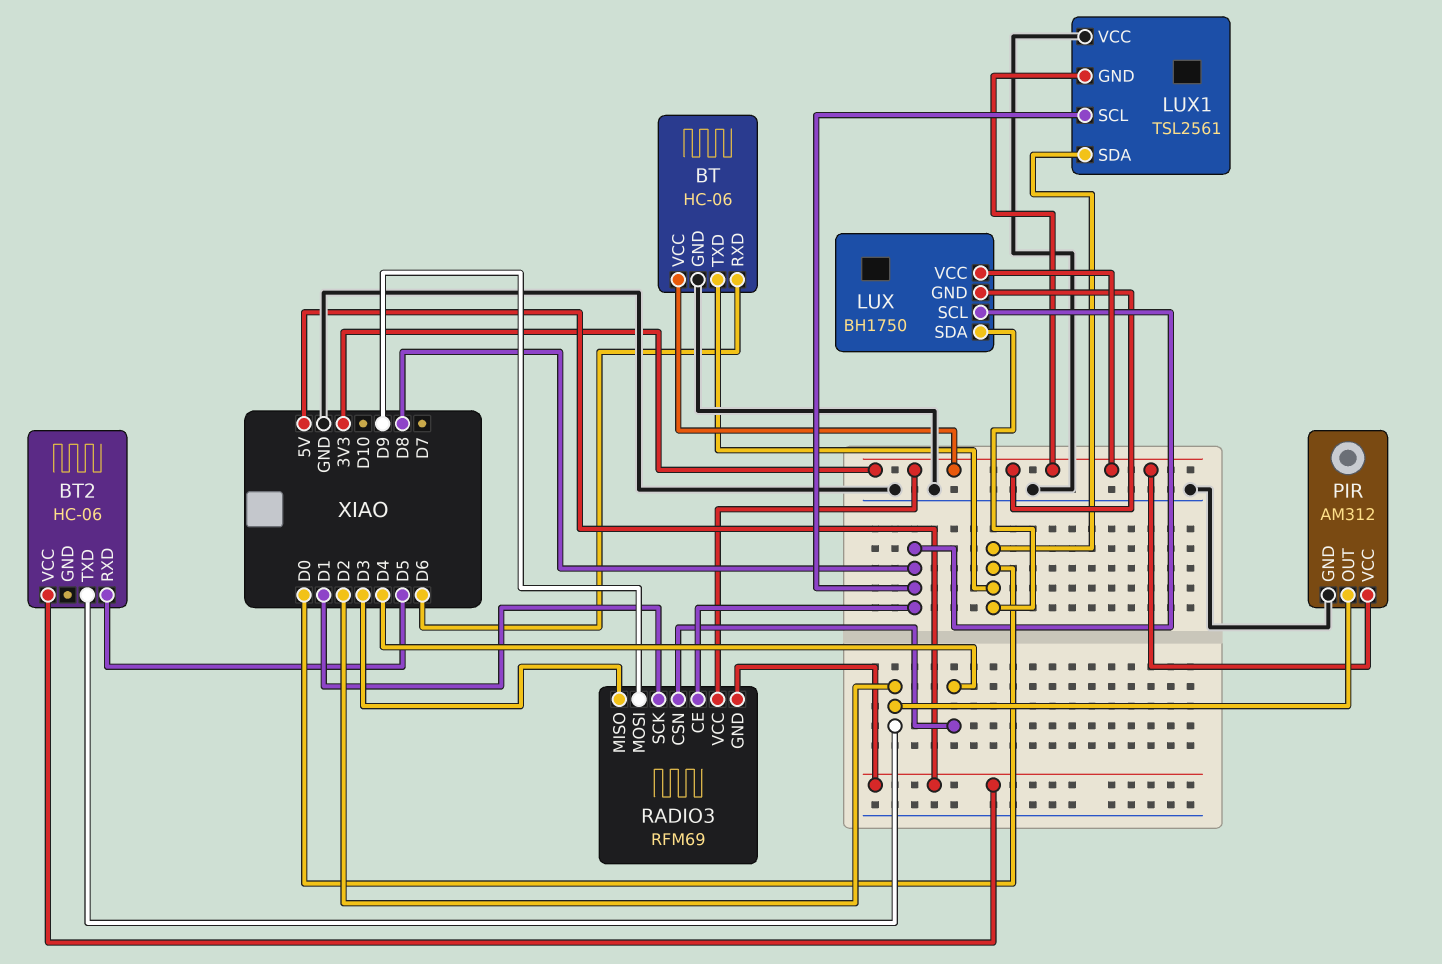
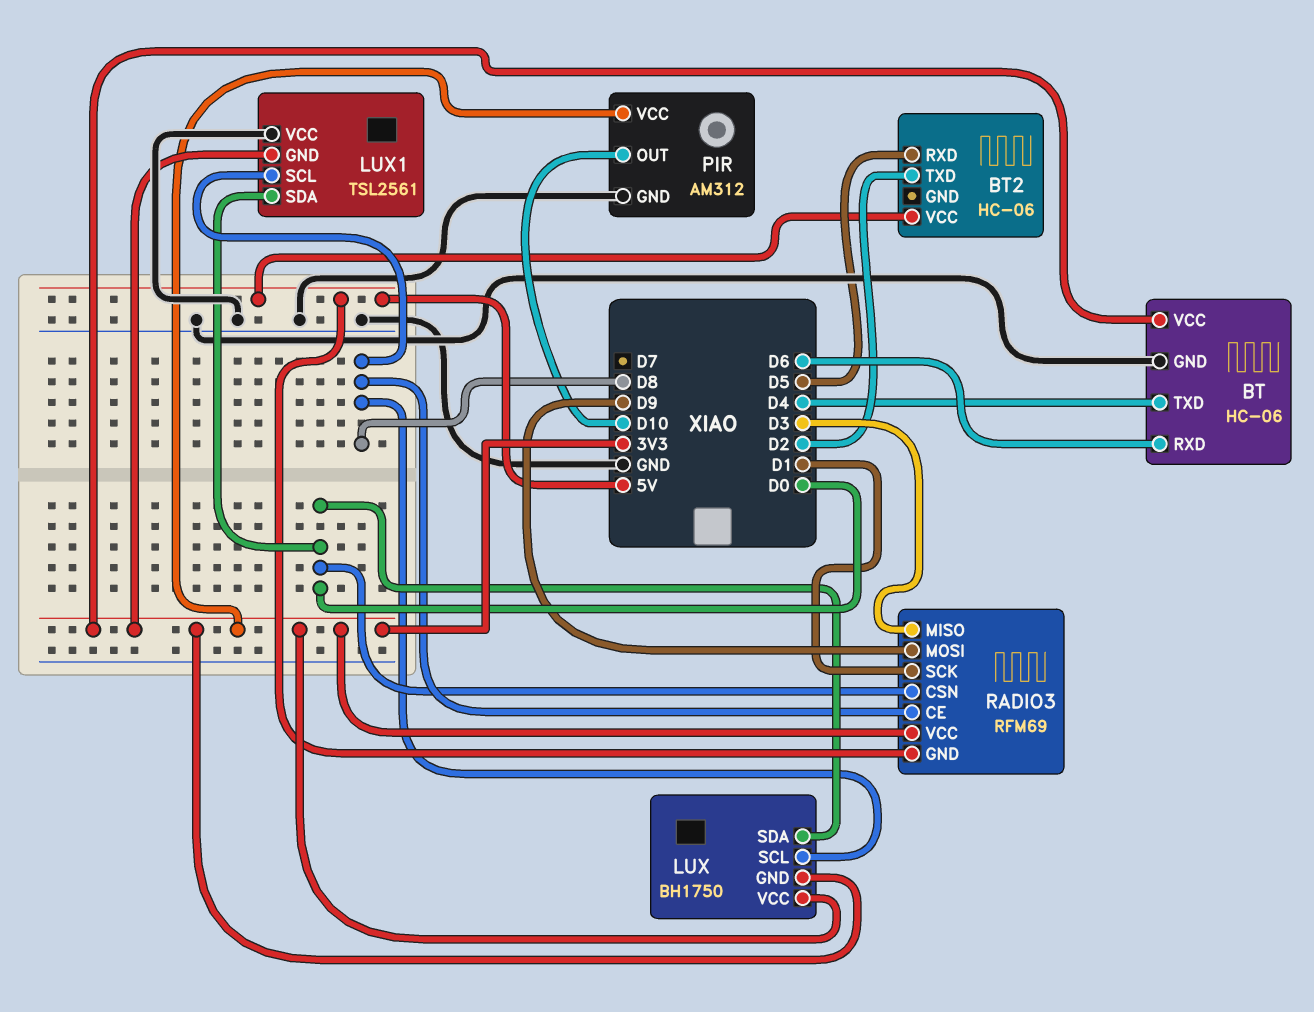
BT pin TXD: D0 -> D4
PIR pin OUT: D2 -> D10
RADIO3 pin CSN: D4 -> D0

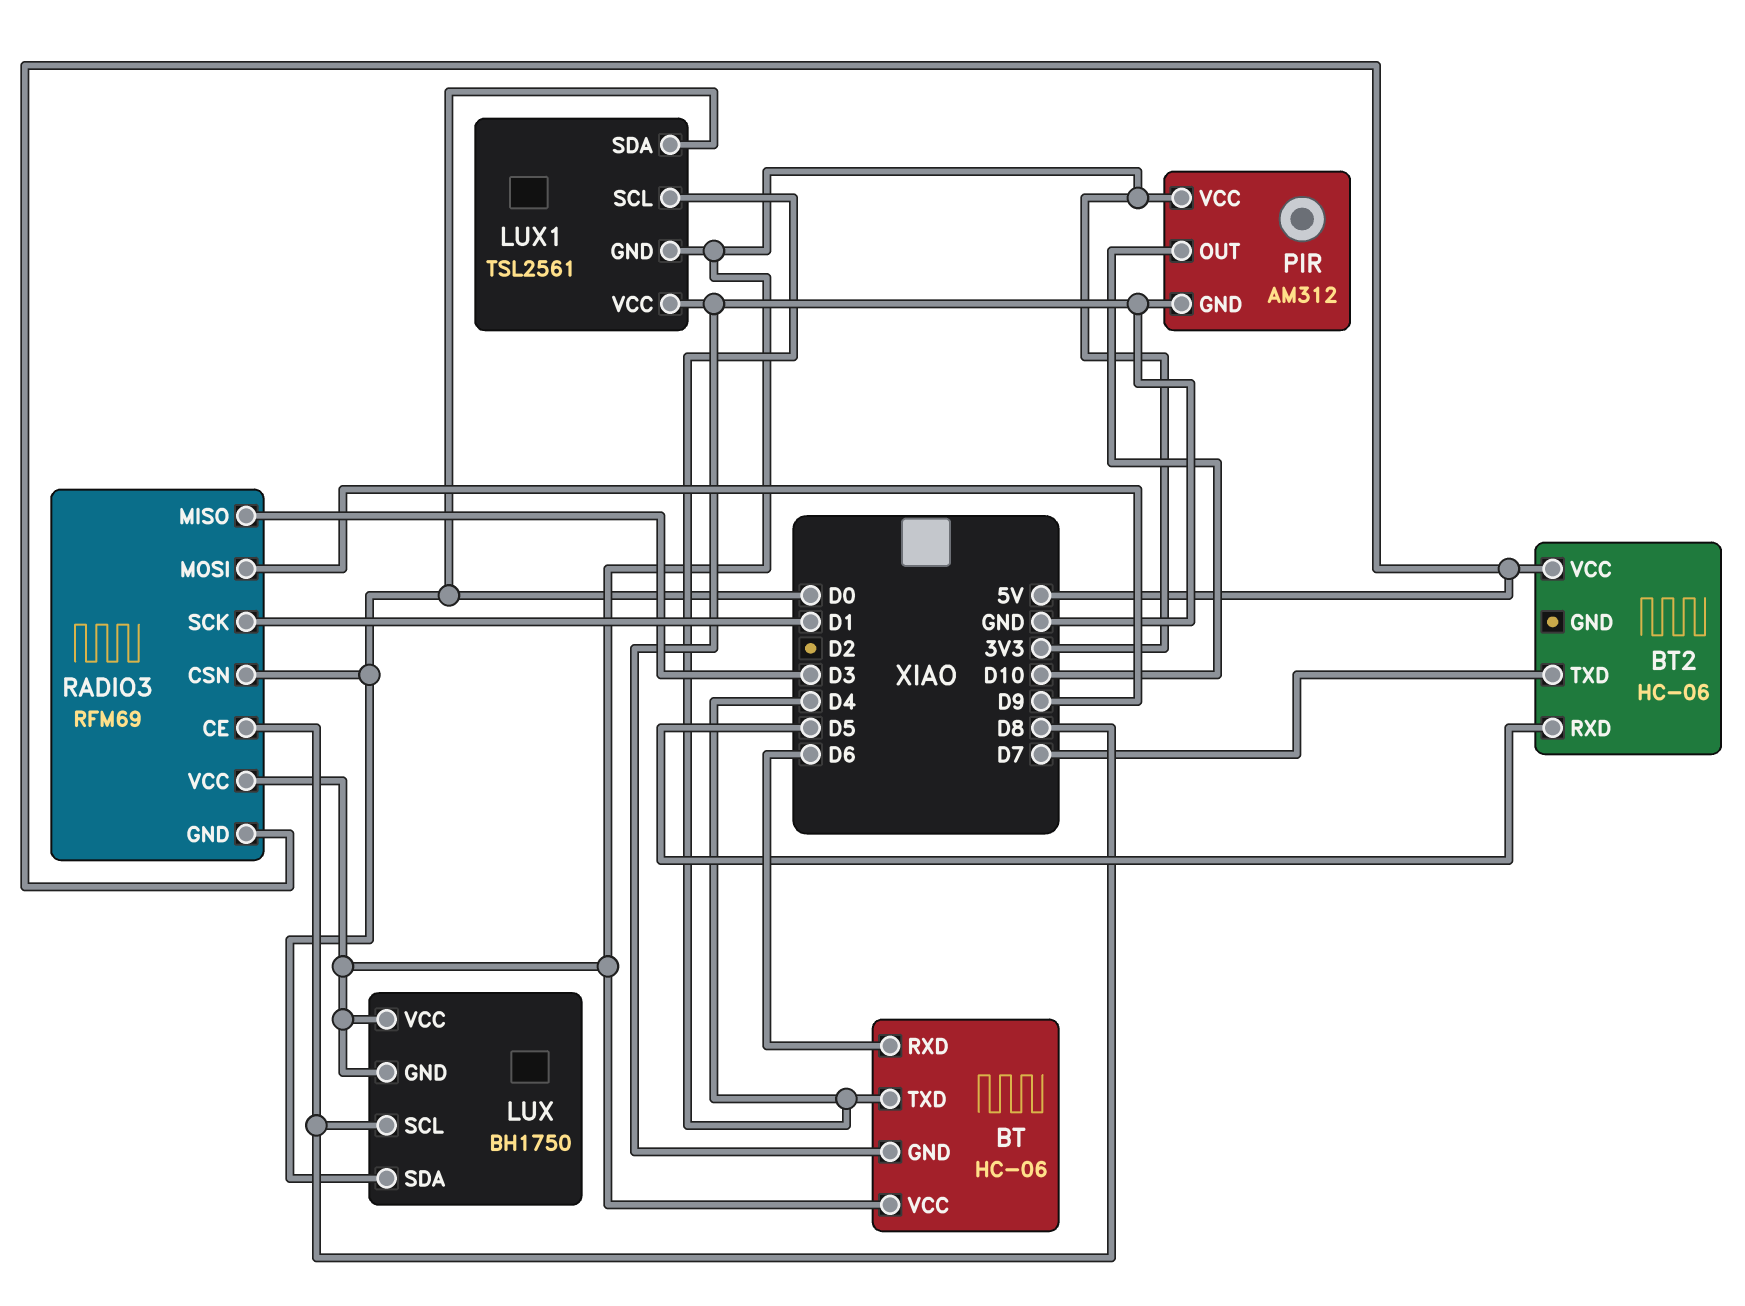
BT2 pin TXD: D2 -> D7
LUX1 pin SCL: D8 -> D4

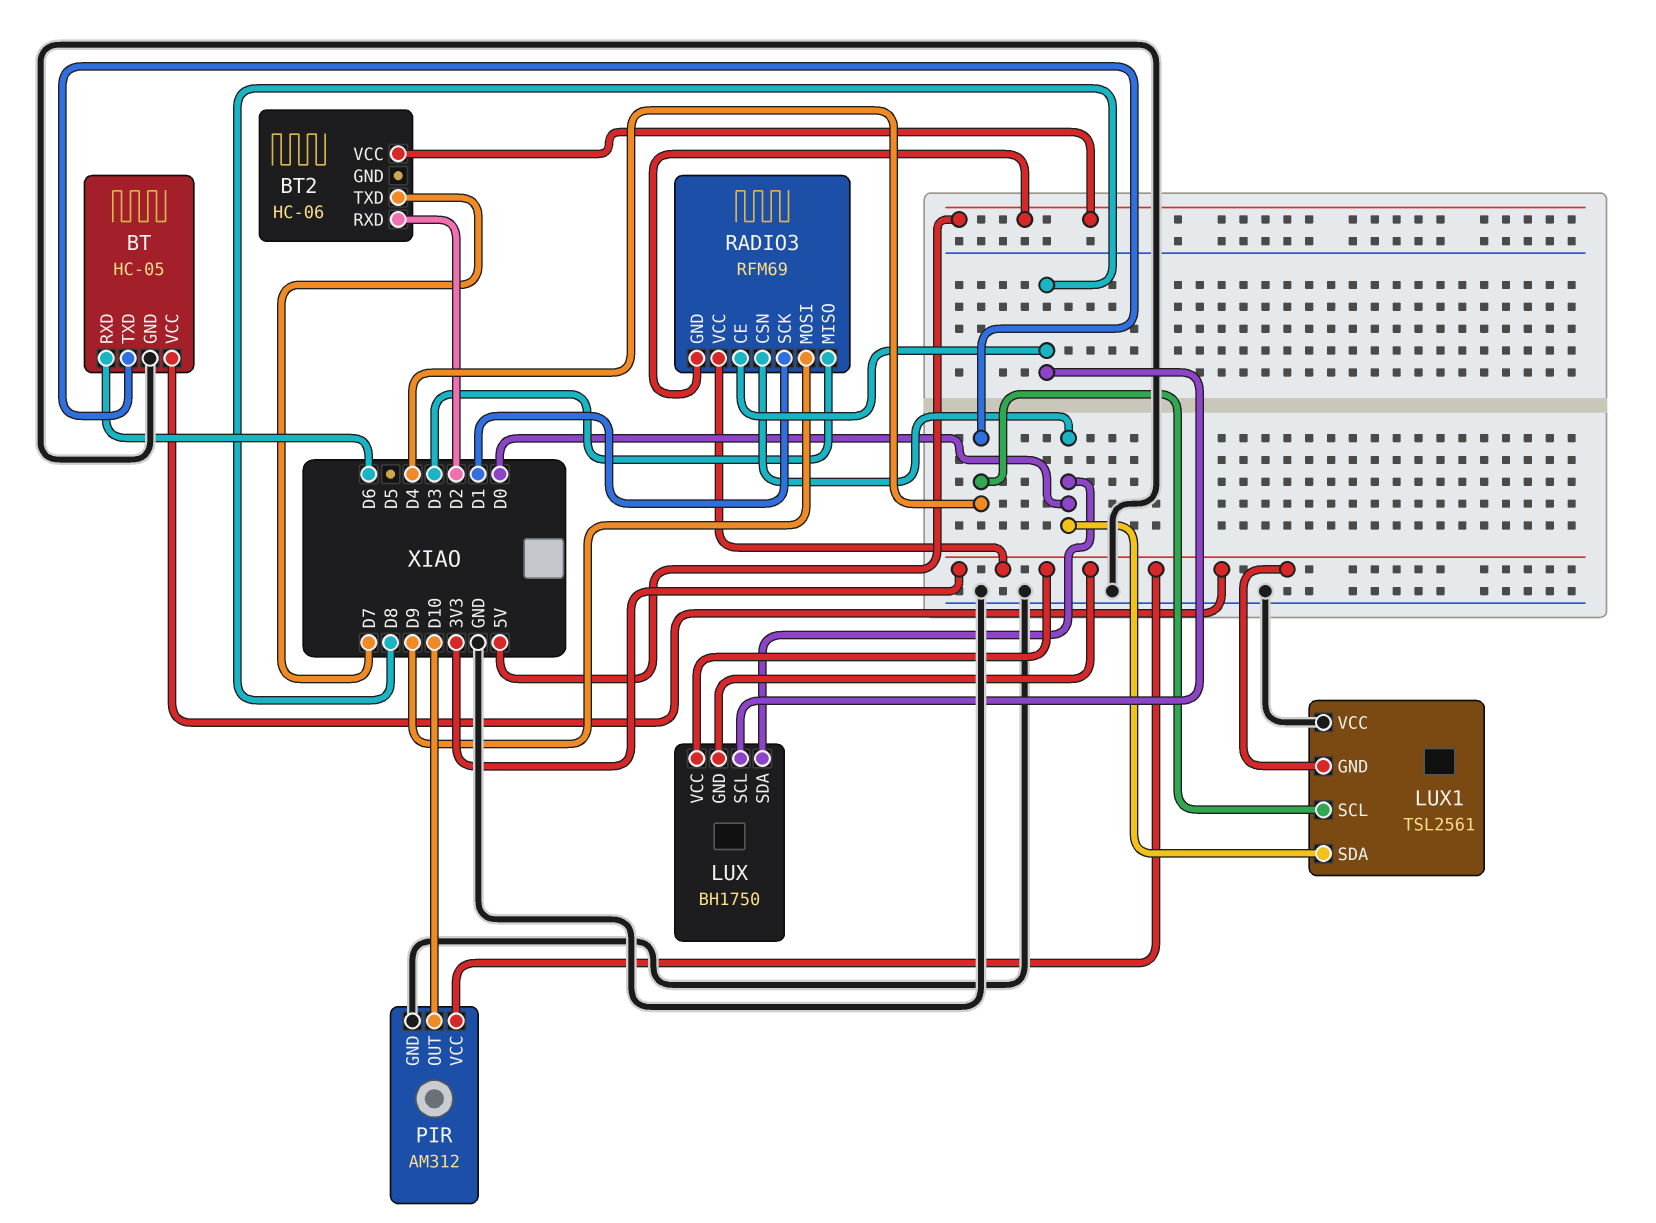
BT: HC-06 -> HC-05
BT2 pin RXD: D5 -> D2

